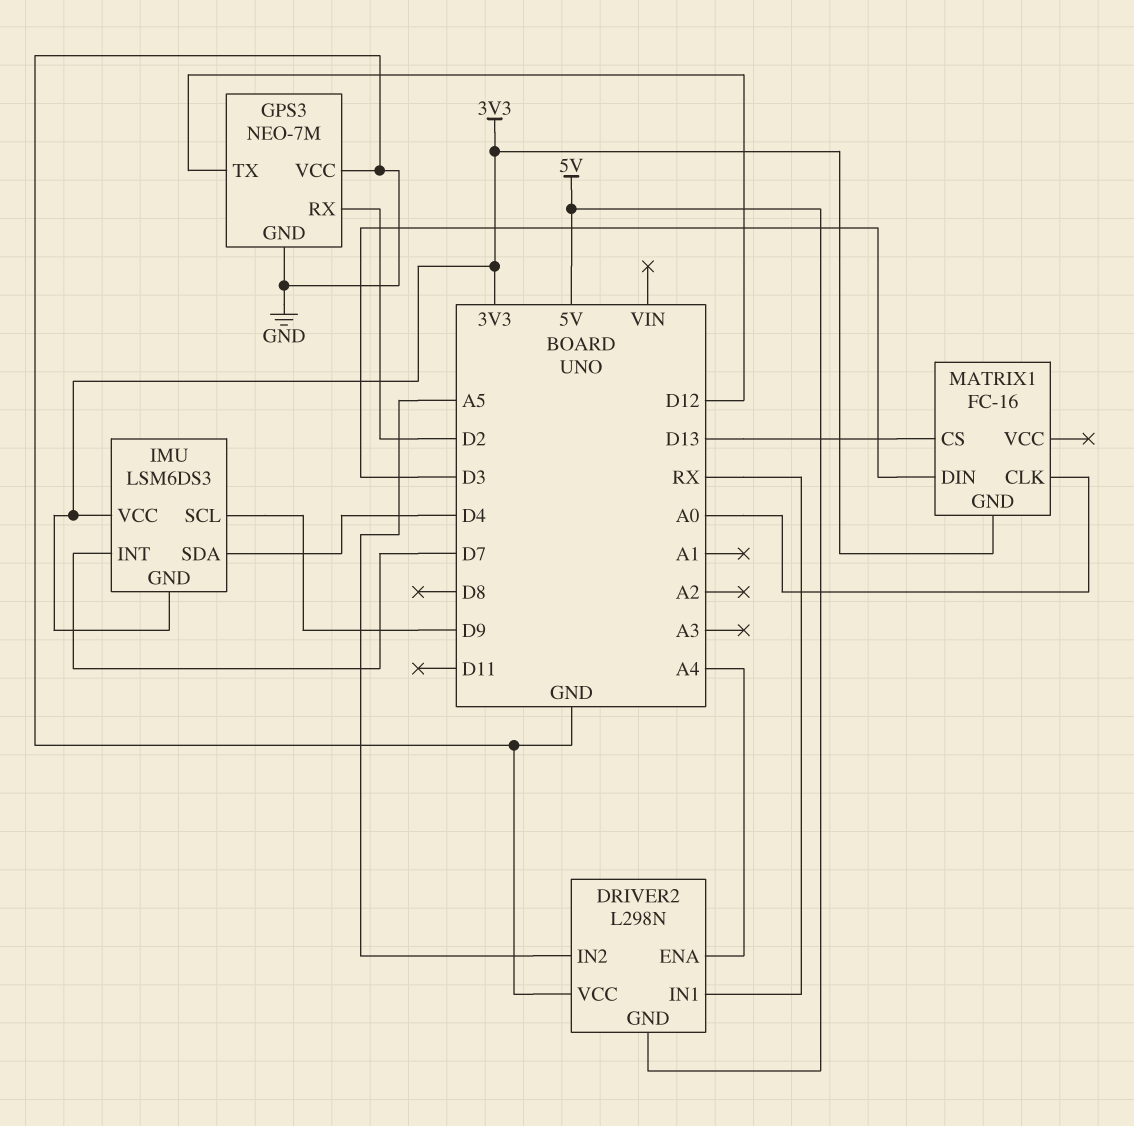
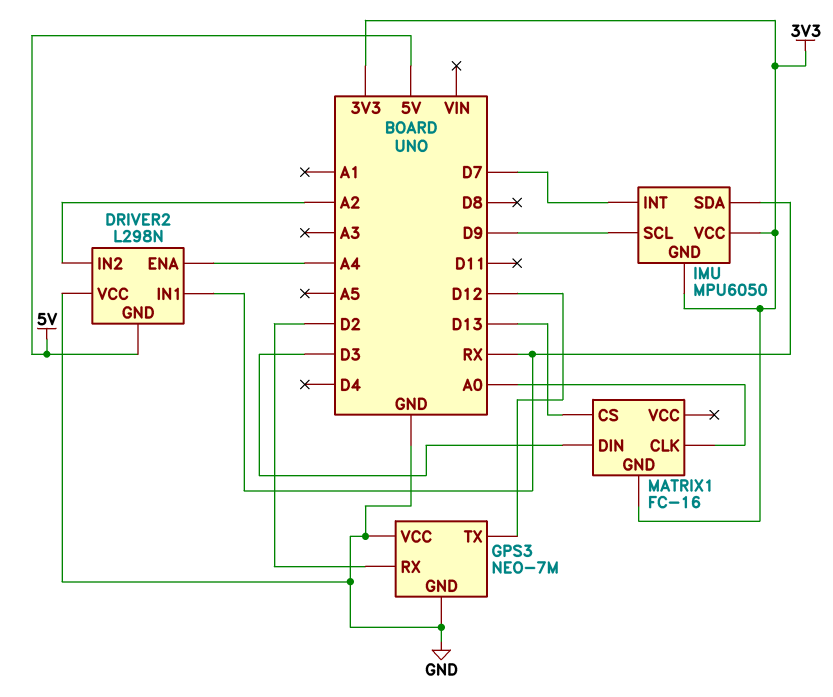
DRIVER2 pin IN2: A5 -> A2
IMU: LSM6DS3 -> MPU6050
IMU pin SDA: D4 -> RX

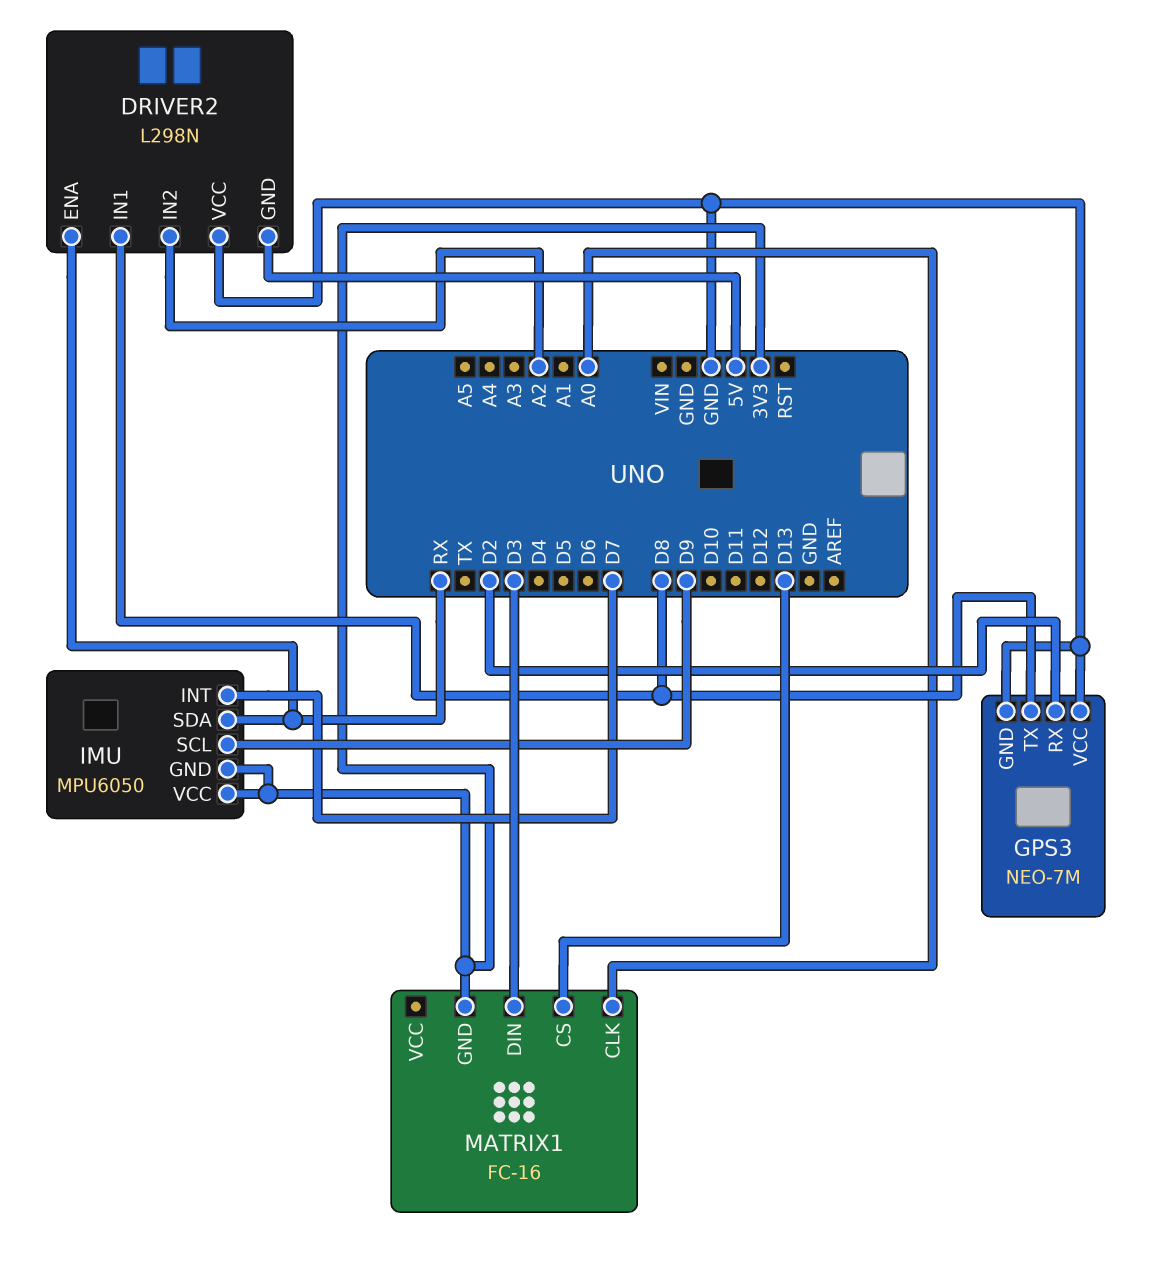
DRIVER2 pin ENA: A4 -> RX
DRIVER2 pin IN1: RX -> D8
GPS3 pin TX: D12 -> D8

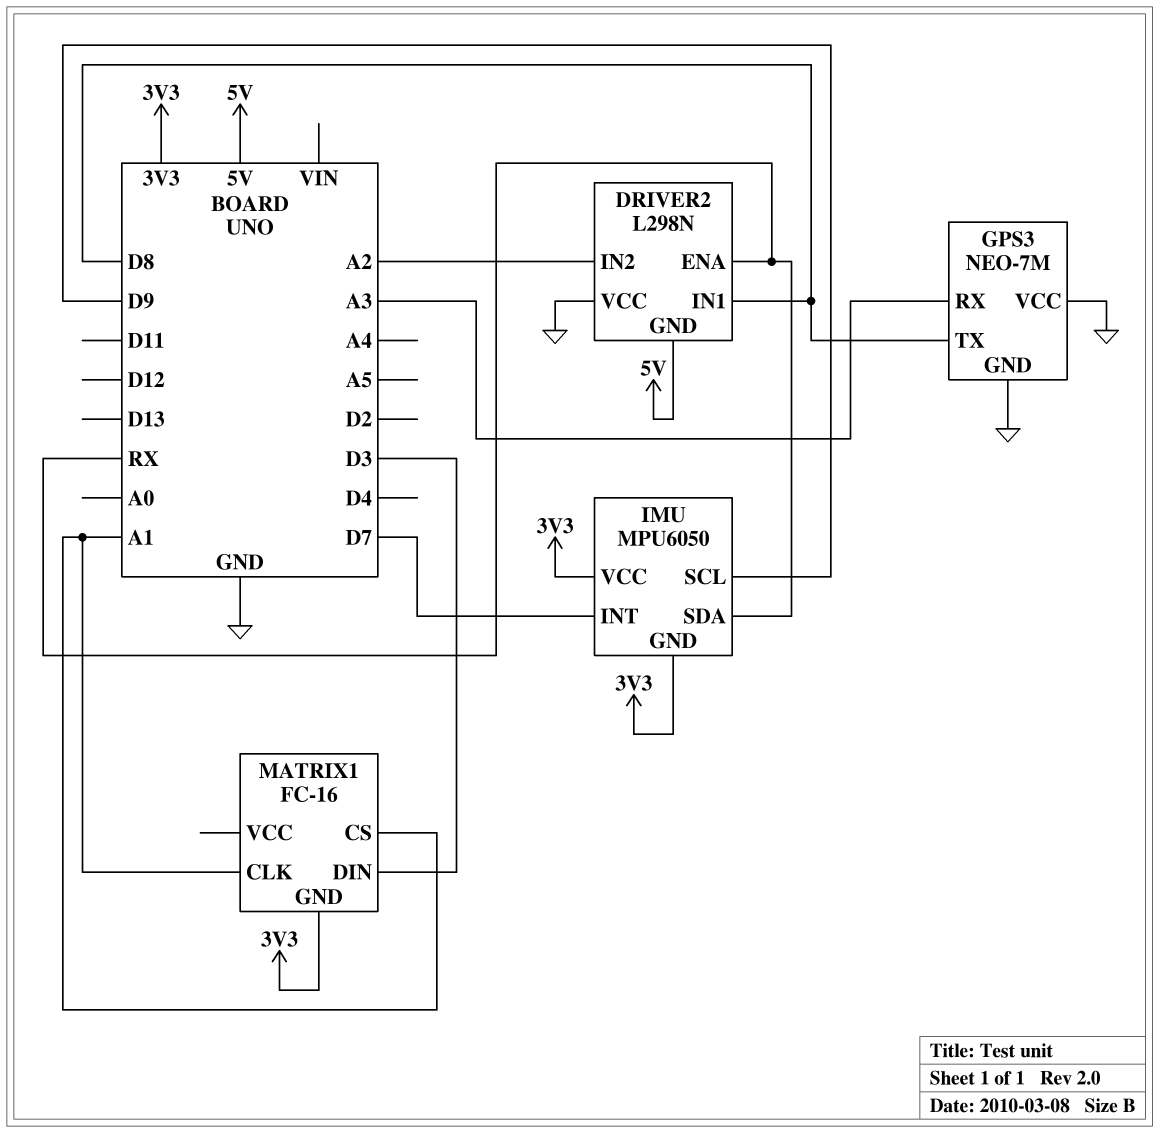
GPS3 pin RX: D2 -> A3
MATRIX1 pin CLK: A0 -> A1
MATRIX1 pin CS: D13 -> A1

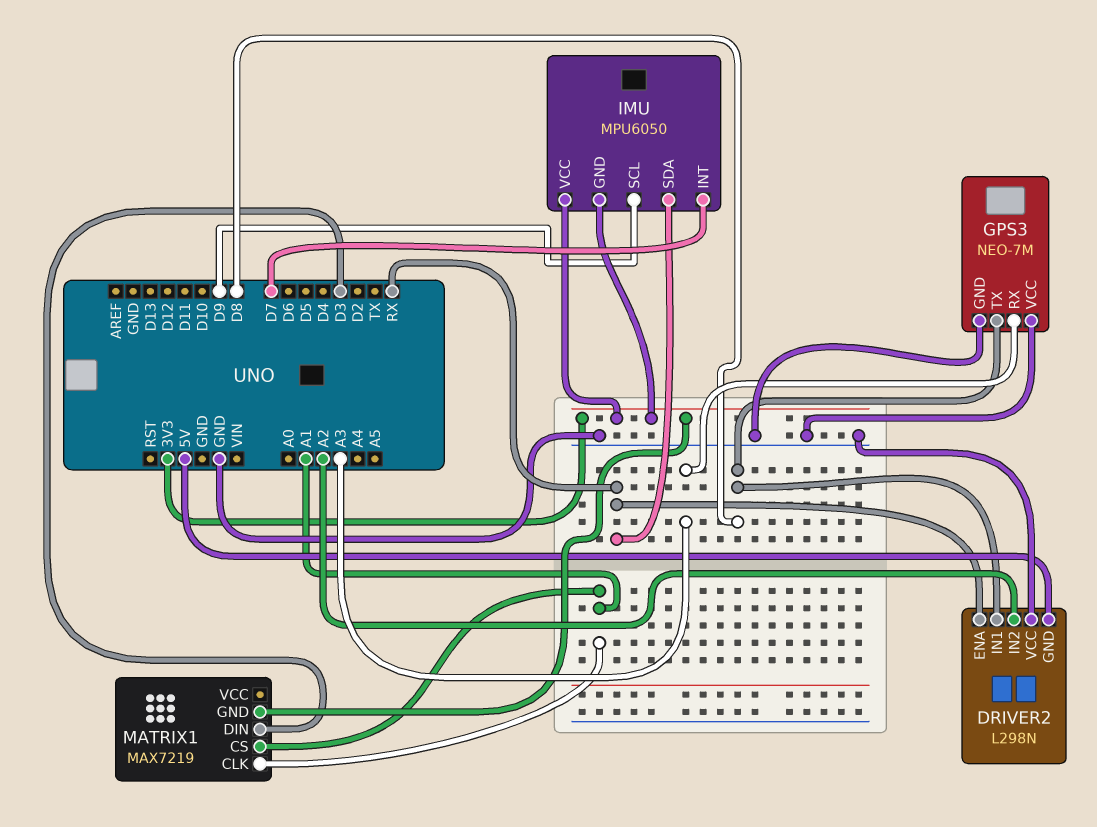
MATRIX1: FC-16 -> MAX7219

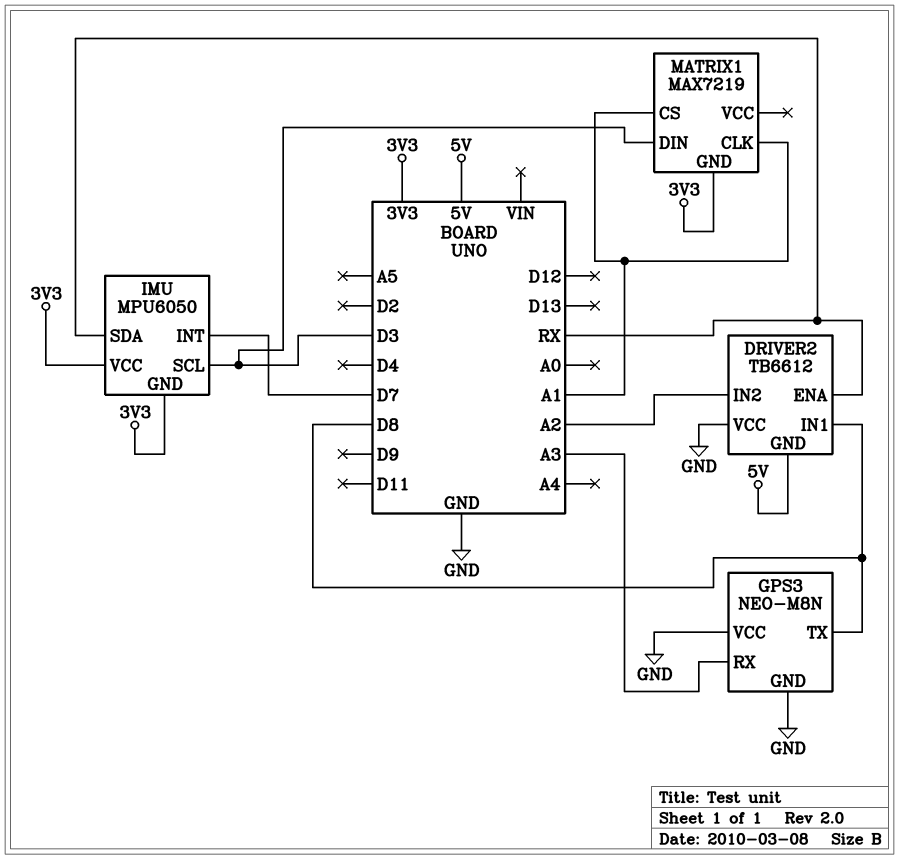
DRIVER2: L298N -> TB6612
GPS3: NEO-7M -> NEO-M8N
IMU pin SCL: D9 -> D3

